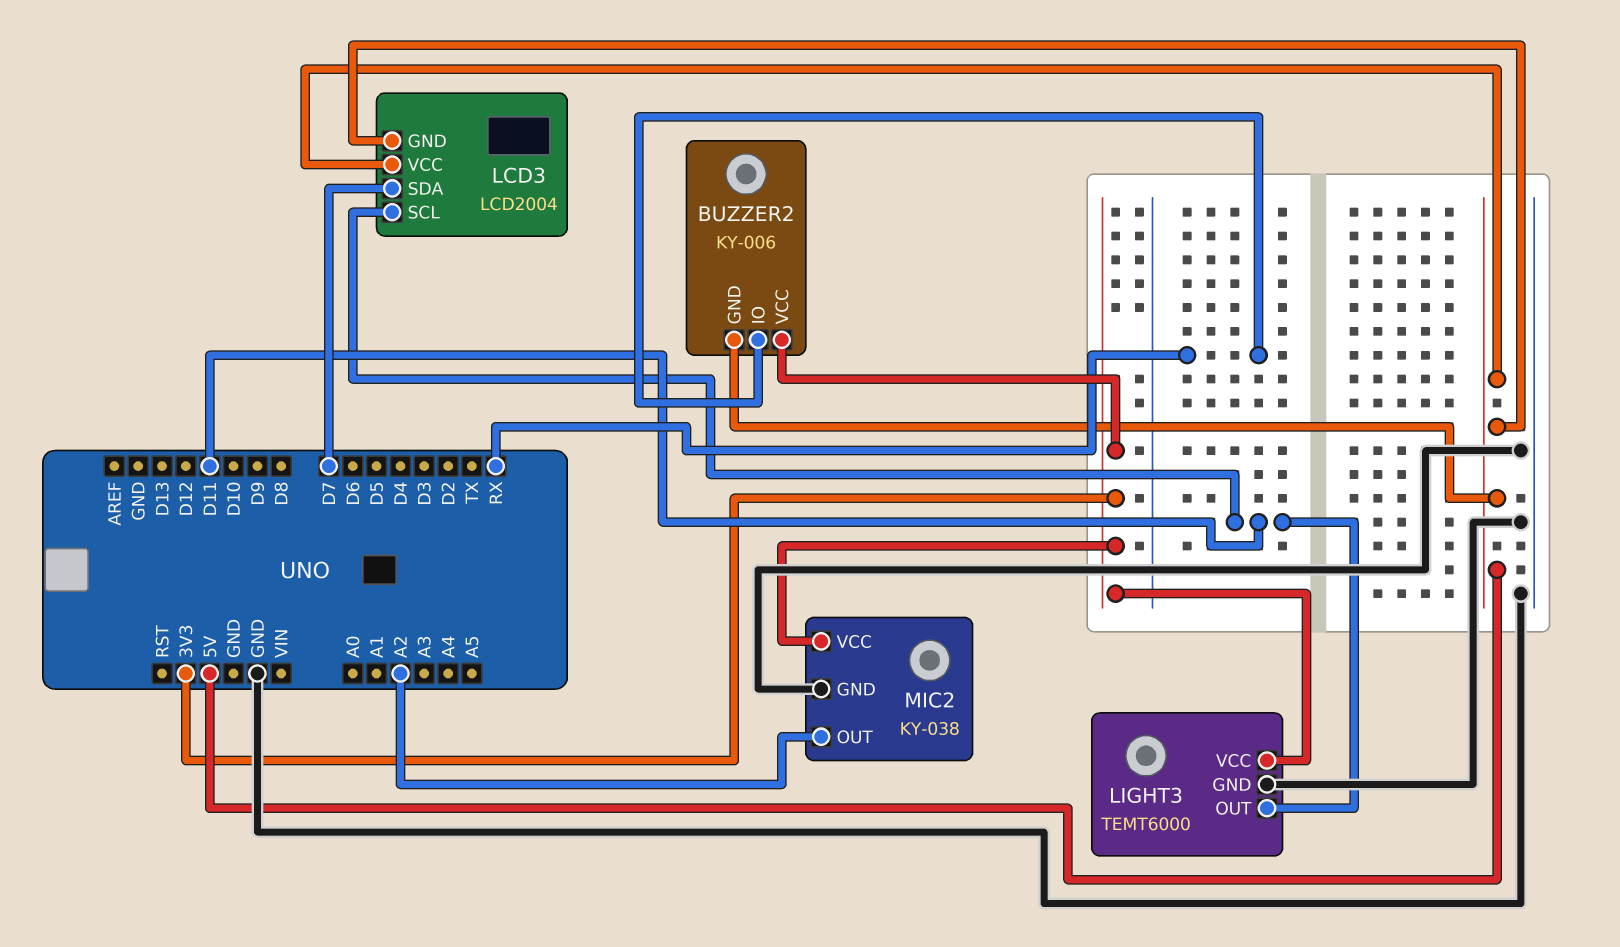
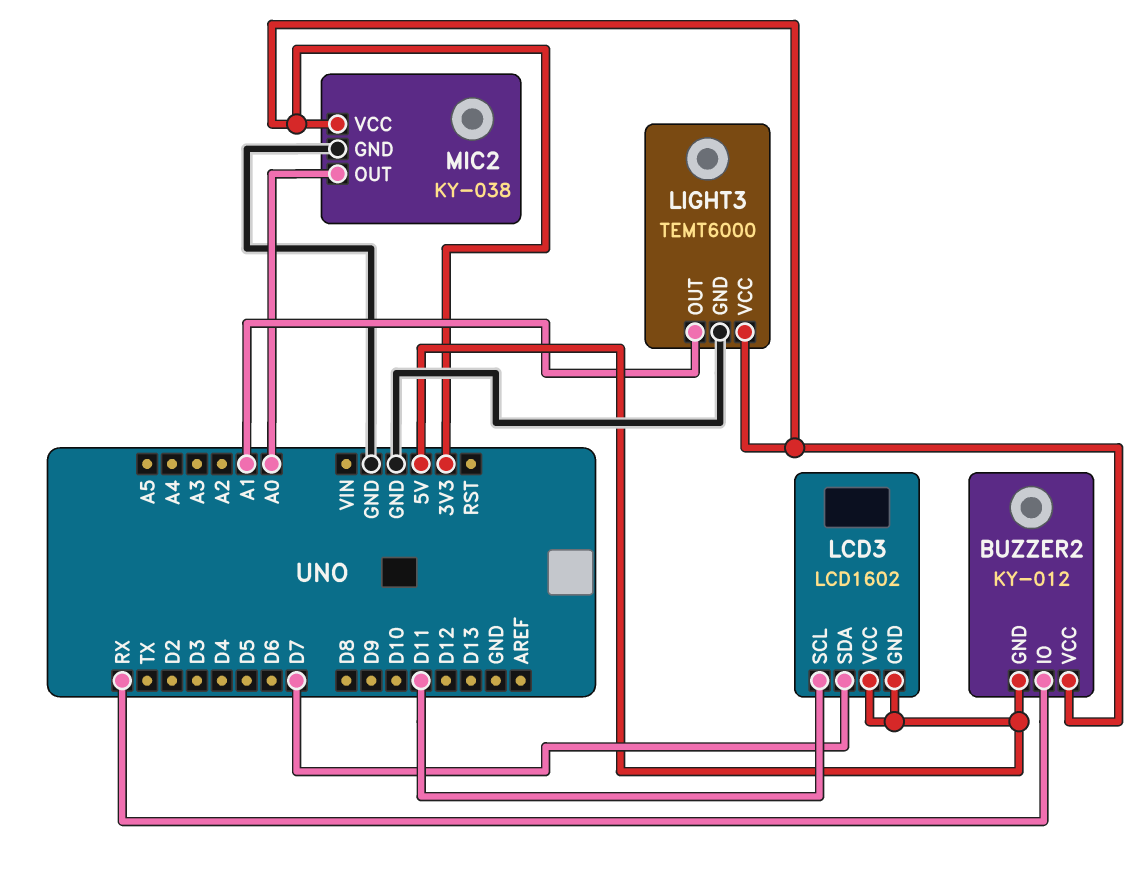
BUZZER2: KY-006 -> KY-012
LCD3: LCD2004 -> LCD1602
LIGHT3 pin OUT: D11 -> A1
MIC2 pin OUT: A2 -> A0

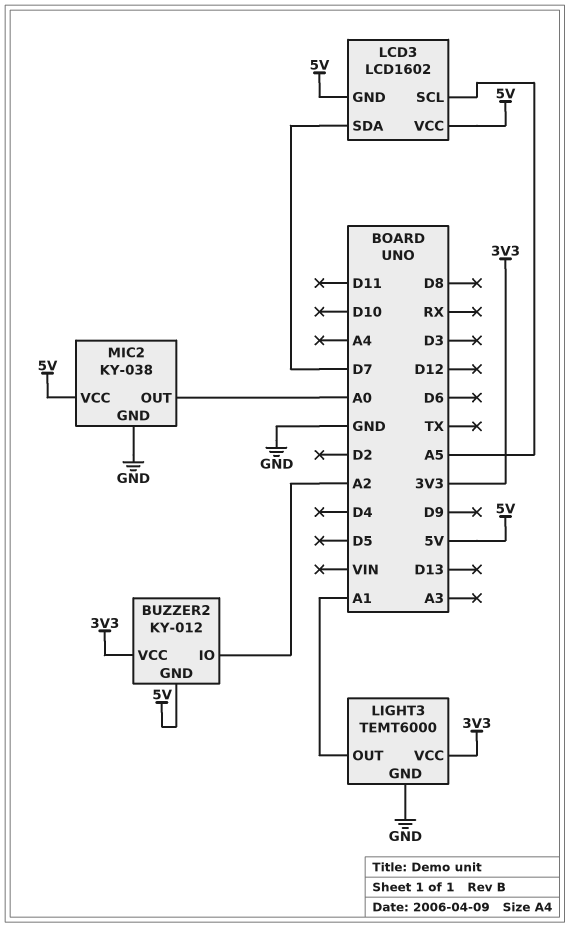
BUZZER2 pin IO: RX -> A2
LCD3 pin SCL: D11 -> A5
MIC2 pin VCC: 3V3 -> 5V

